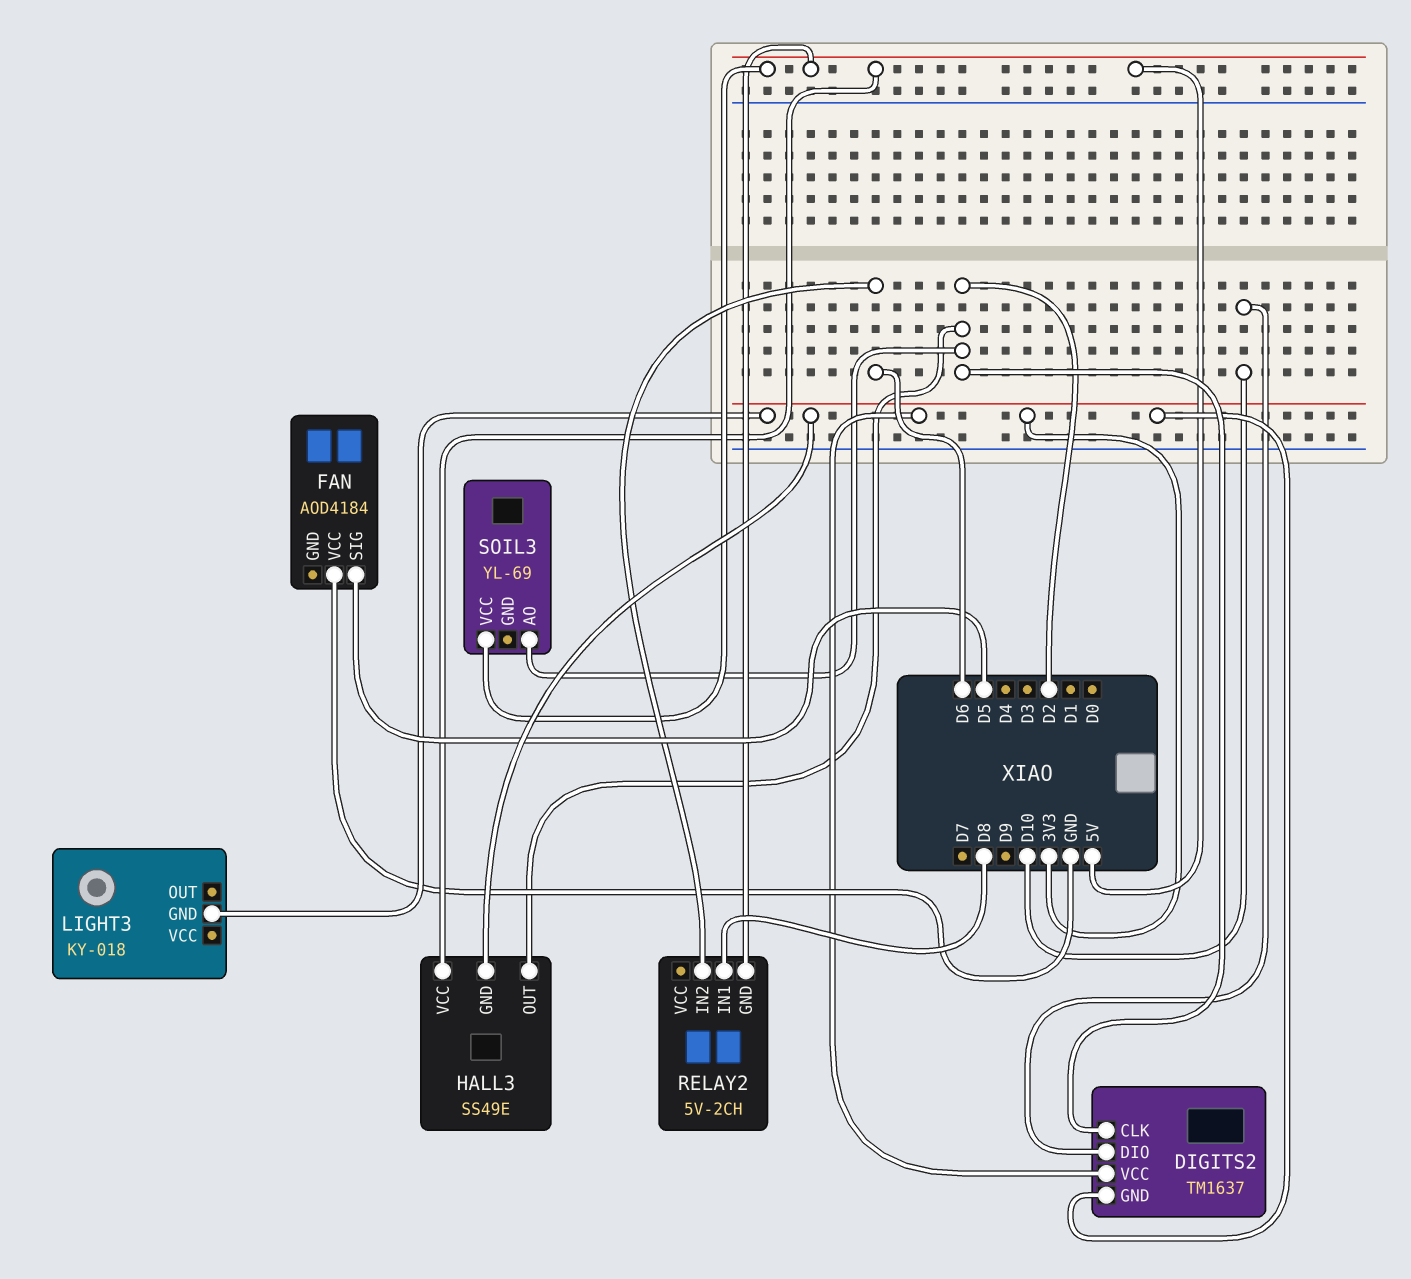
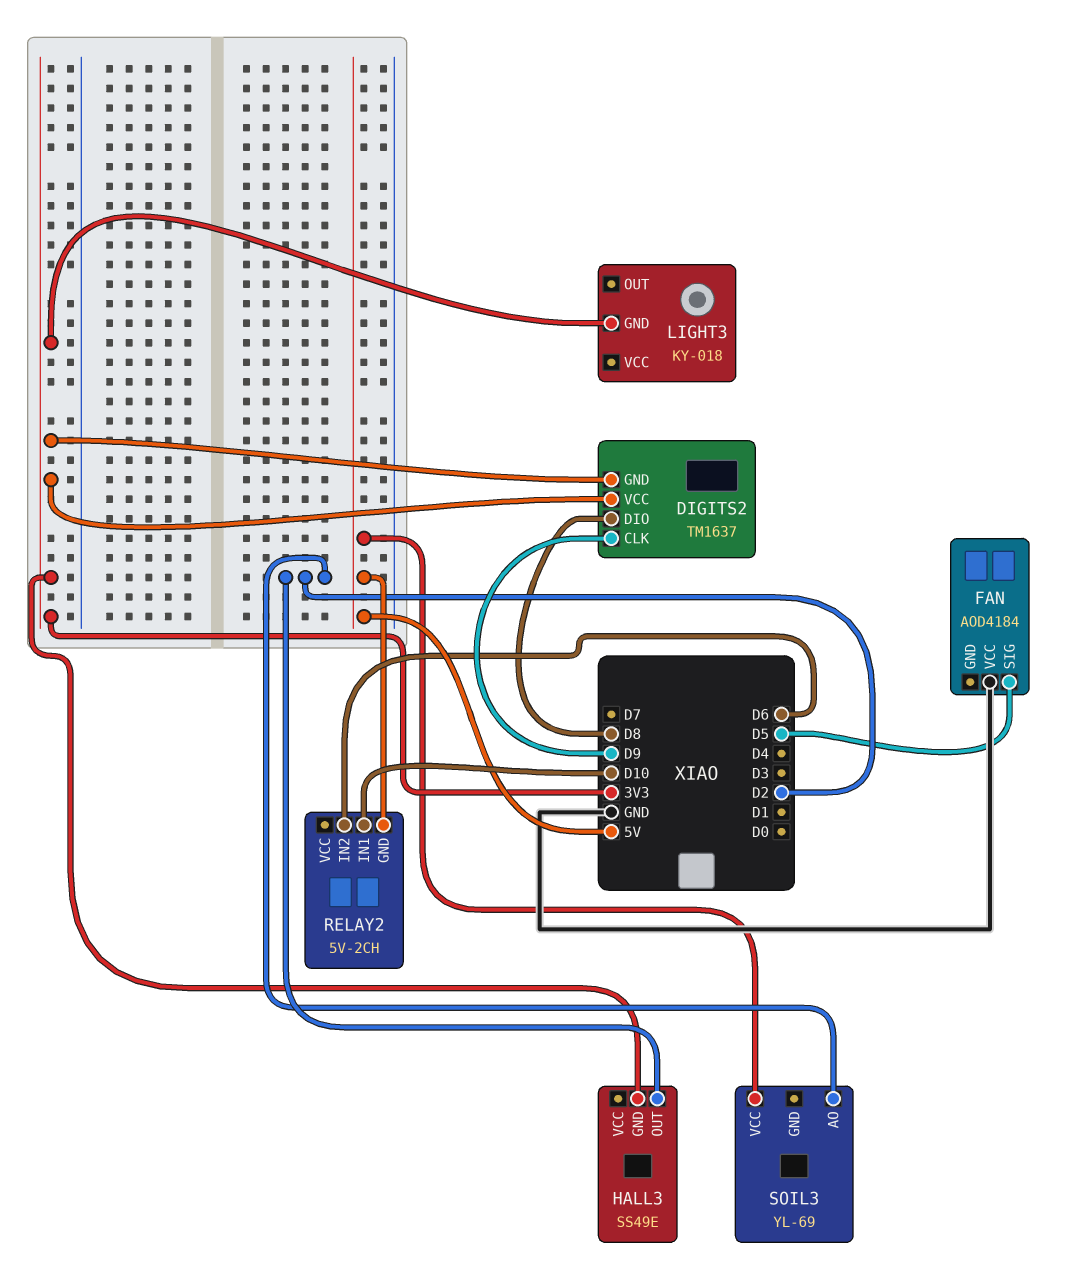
DIGITS2 pin CLK: D2 -> D9
DIGITS2 pin DIO: D10 -> D8
HALL3 pin VCC: 5V -> none
RELAY2 pin IN1: D8 -> D10

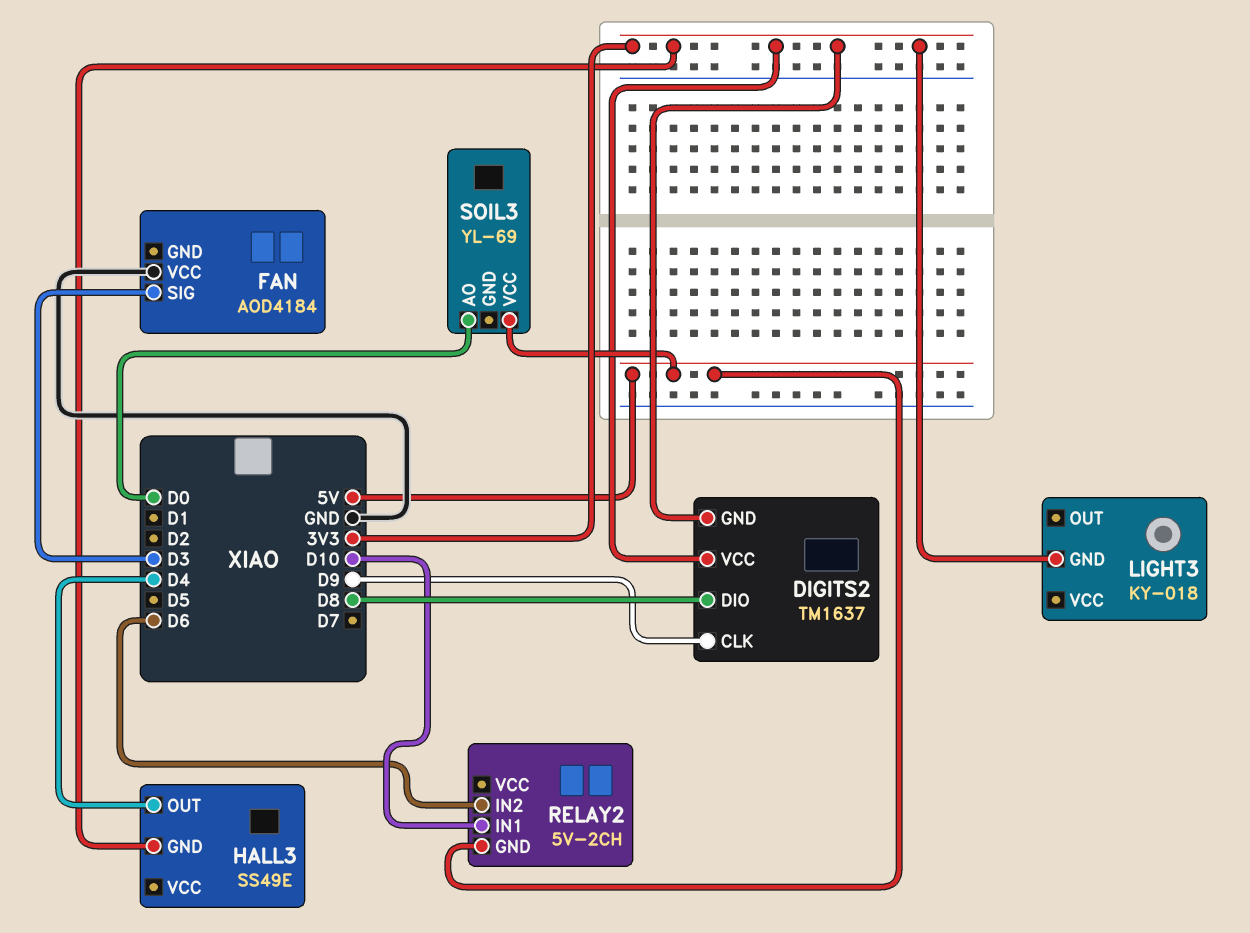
FAN pin SIG: D5 -> D3
HALL3 pin OUT: D2 -> D4
SOIL3 pin AO: D2 -> D0

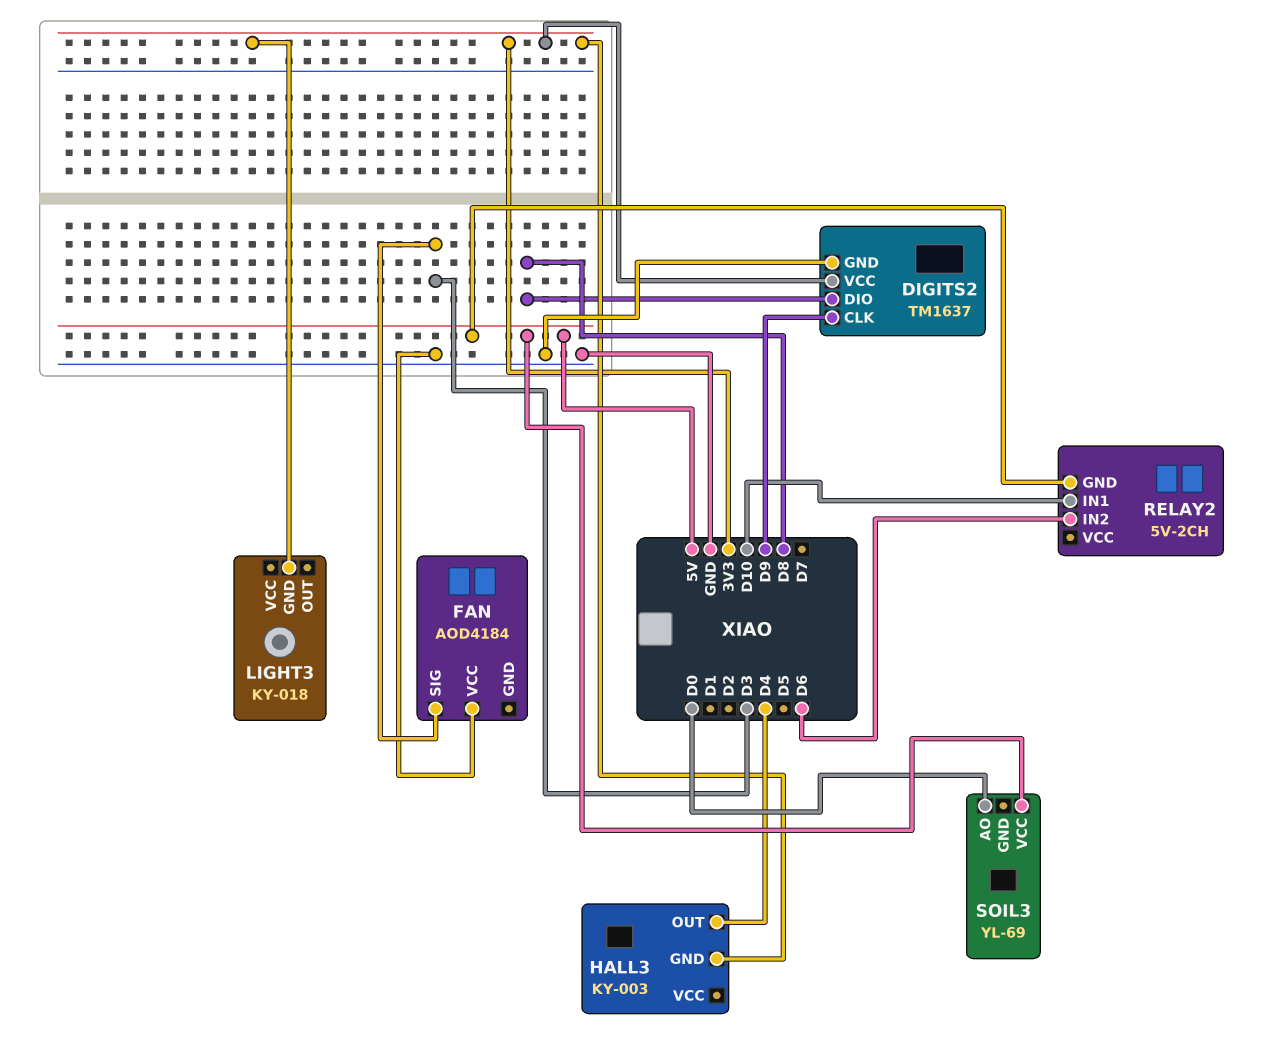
DIGITS2 pin GND: 3V3 -> GND
HALL3: SS49E -> KY-003

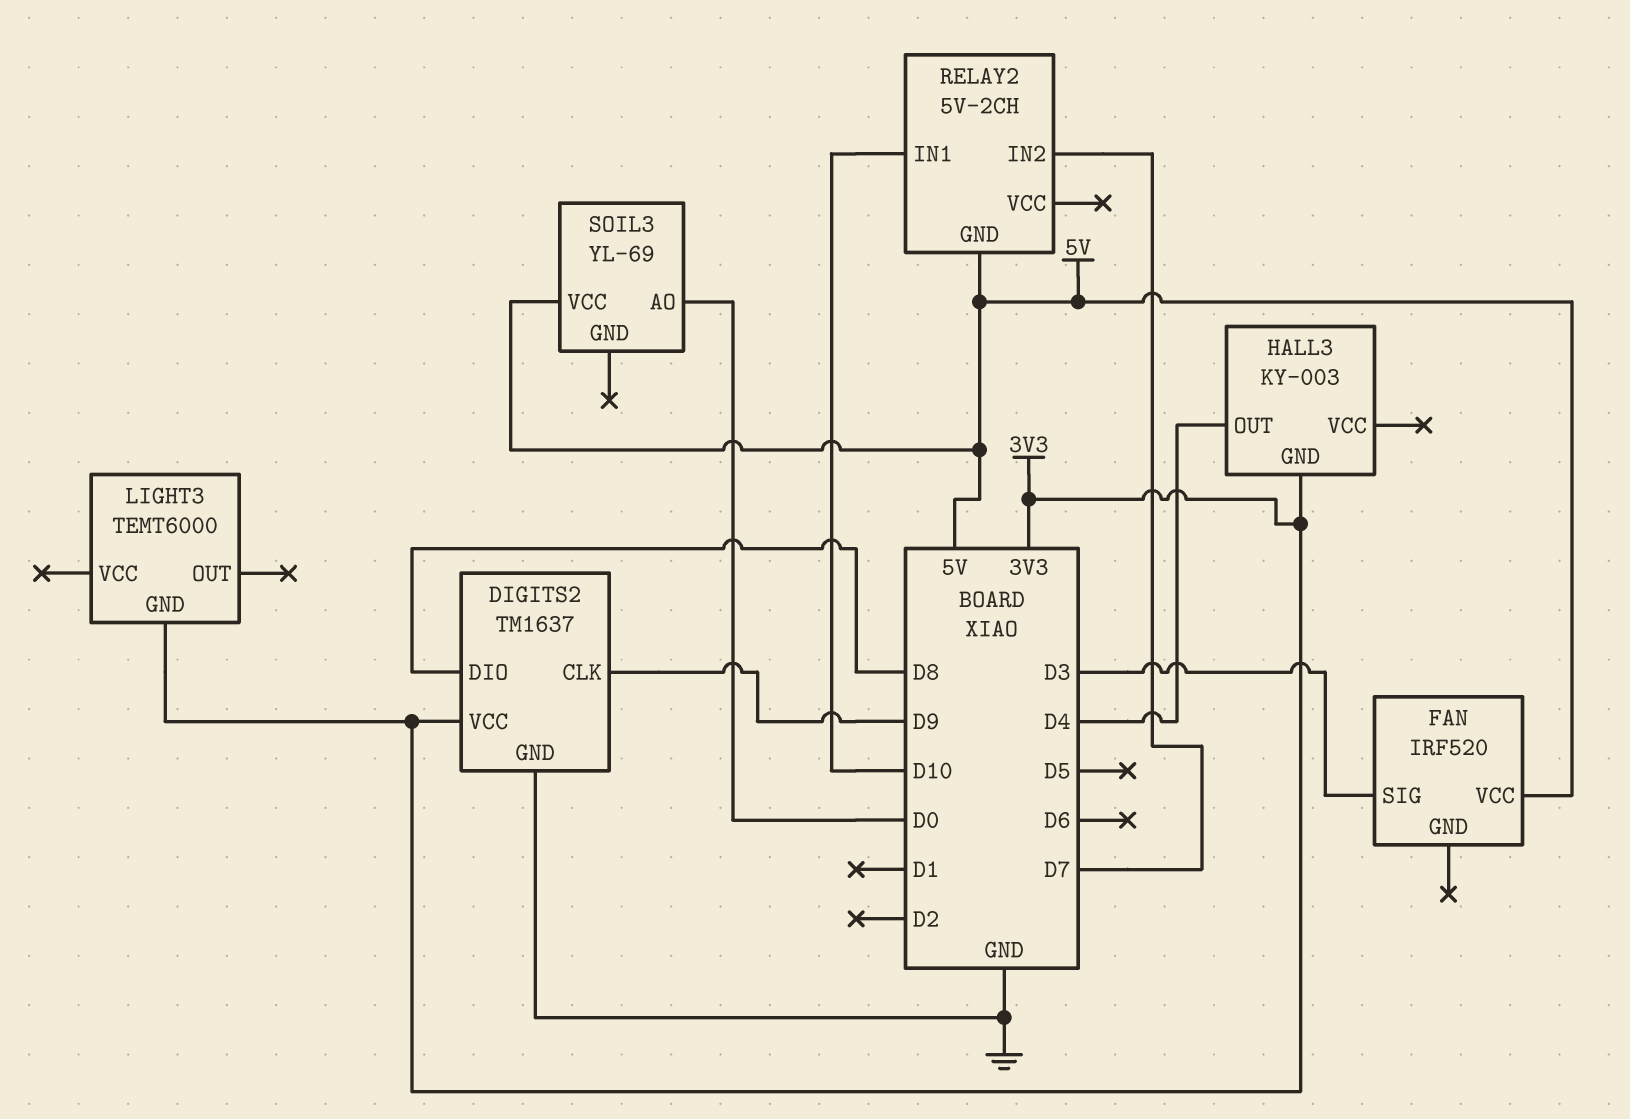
FAN: AOD4184 -> IRF520
FAN pin VCC: GND -> 5V
LIGHT3: KY-018 -> TEMT6000
RELAY2 pin IN2: D6 -> D7

